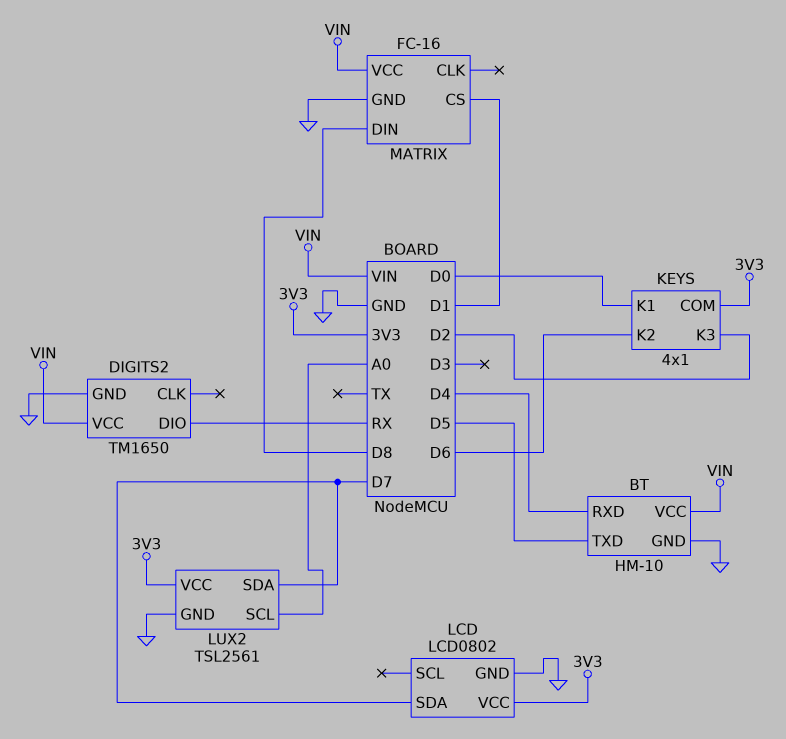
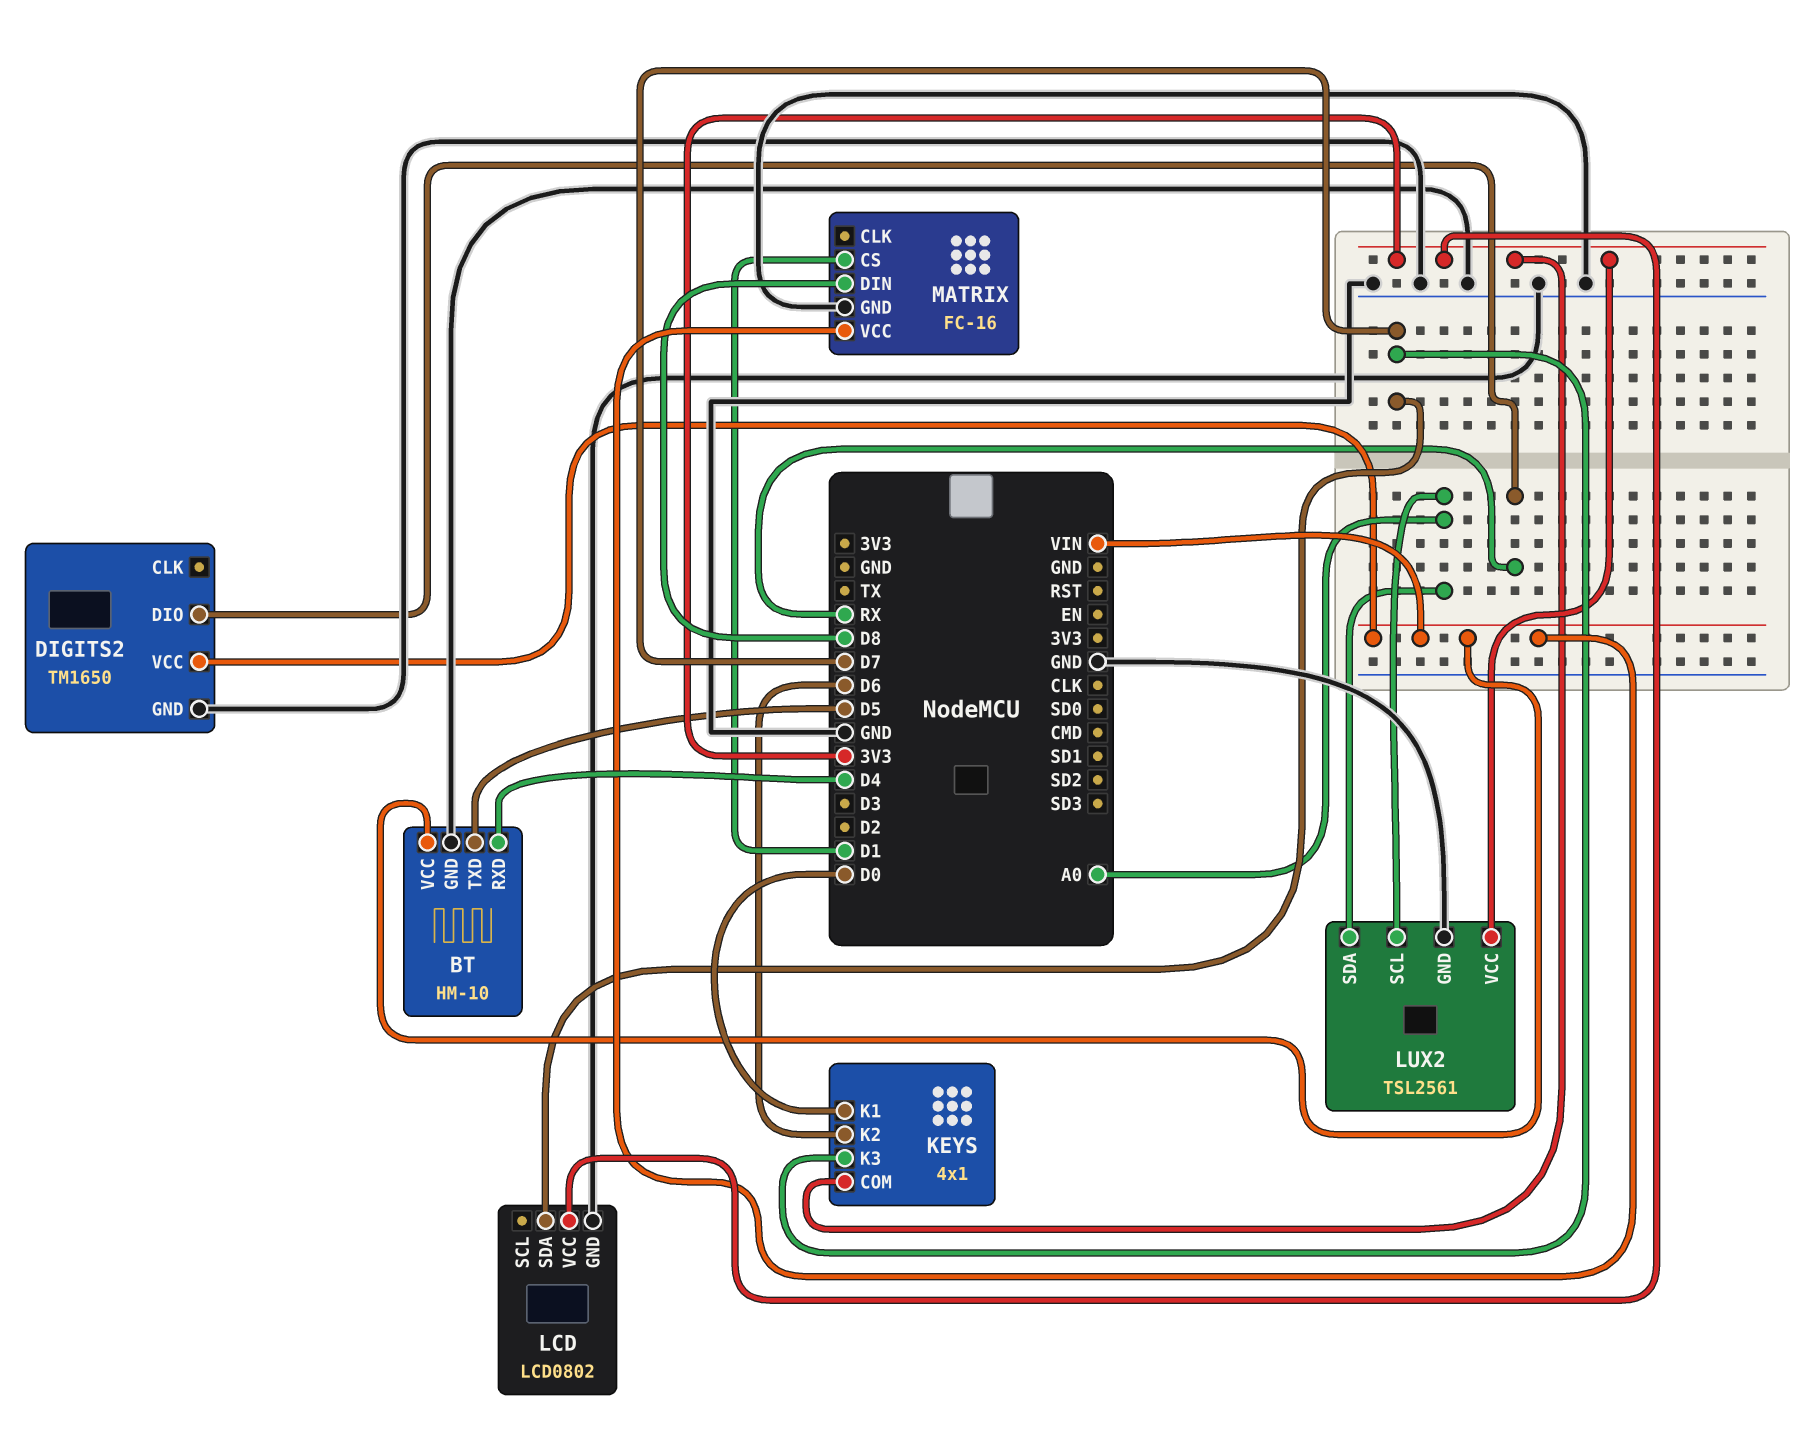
KEYS pin K3: D2 -> D7
LUX2 pin SDA: D7 -> A0

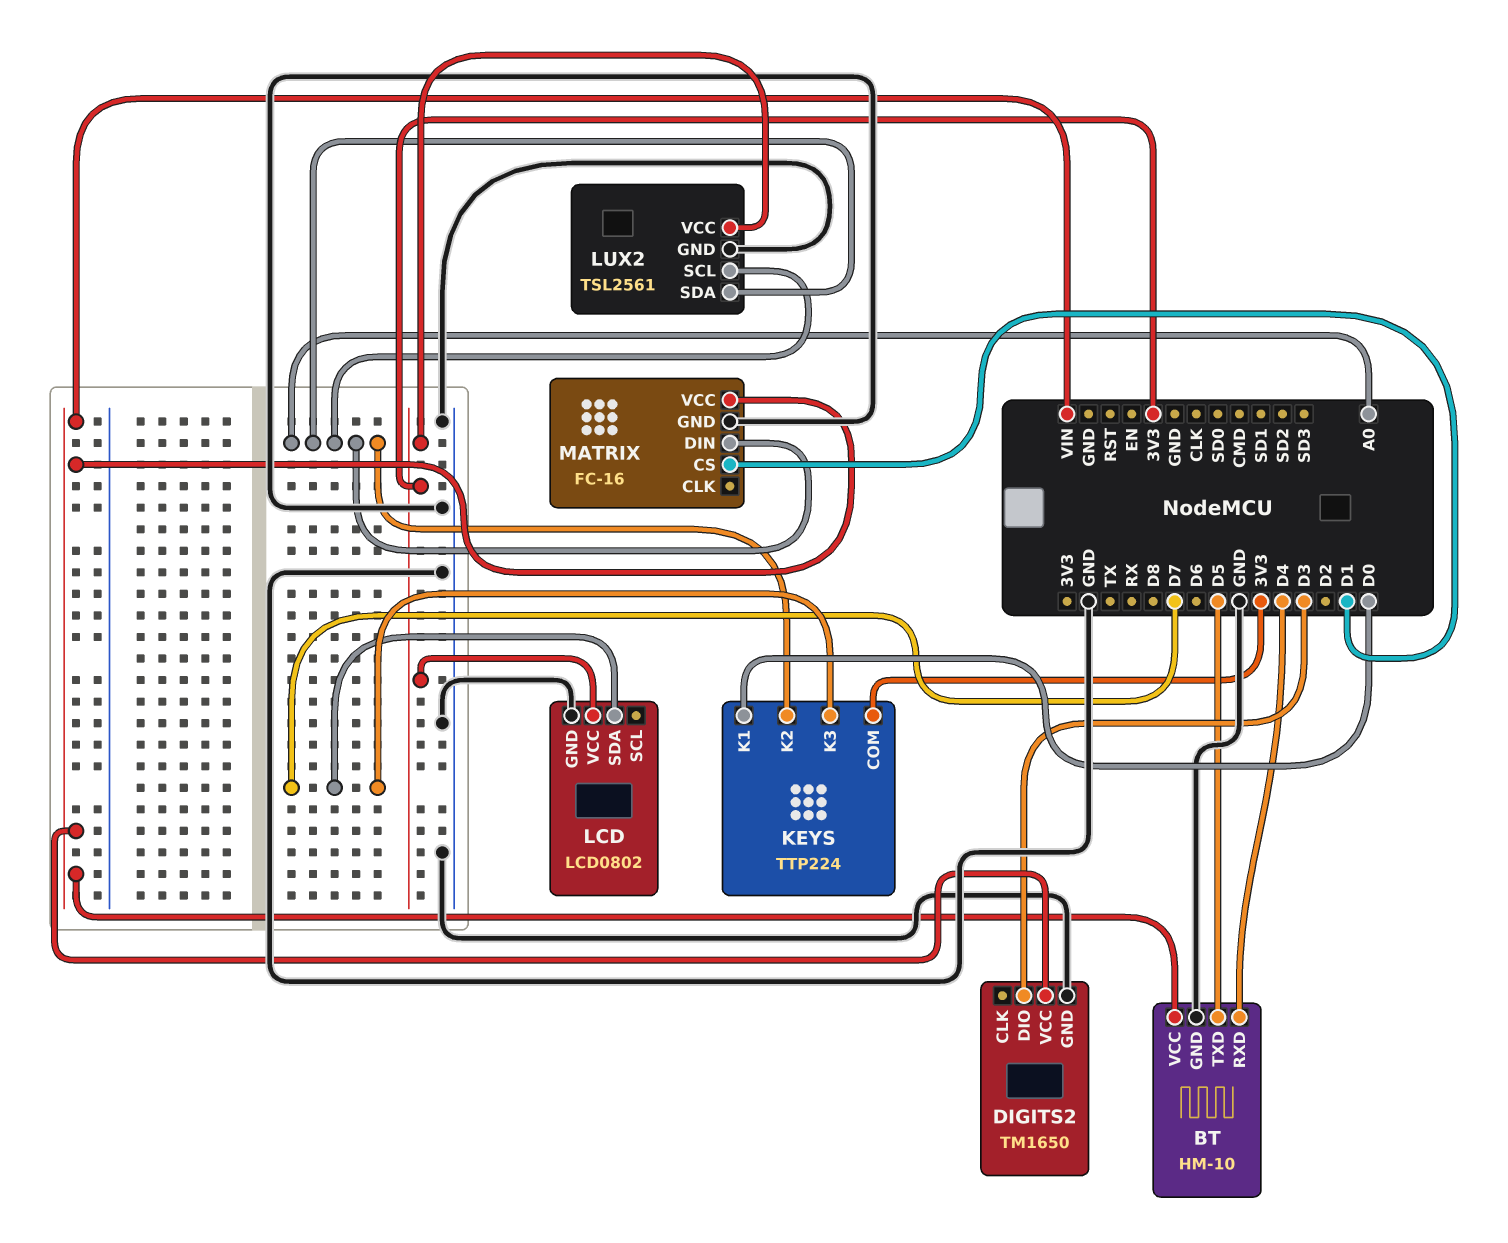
DIGITS2 pin DIO: RX -> D3
KEYS: 4x1 -> TTP224
KEYS pin K2: D6 -> A0
MATRIX pin DIN: D8 -> A0

